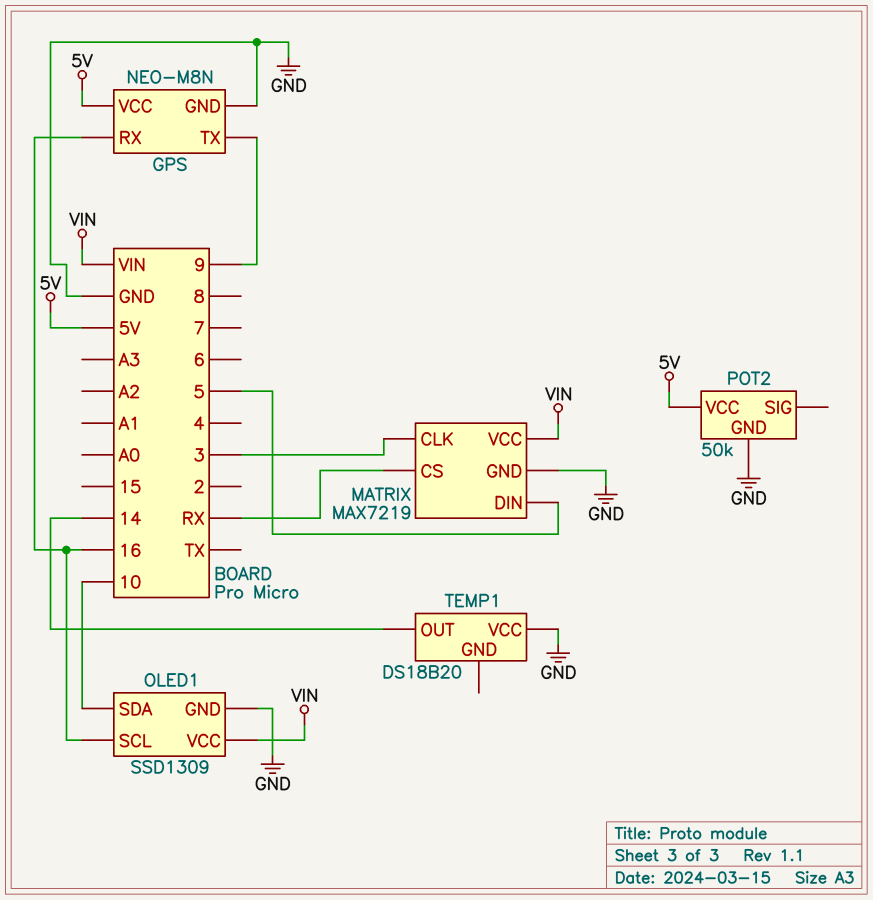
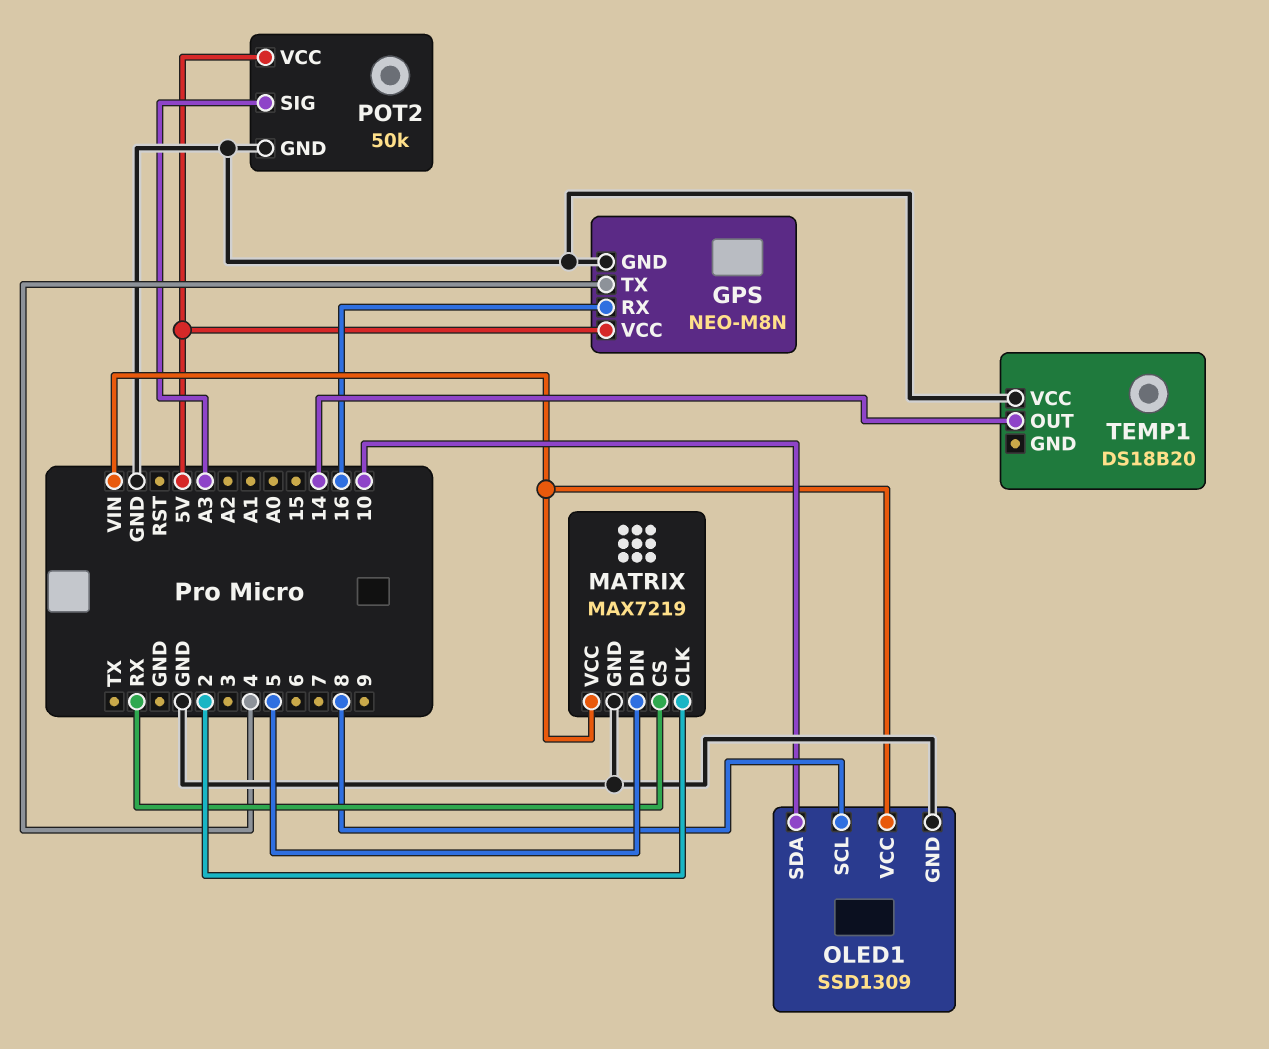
GPS pin TX: 9 -> 4
MATRIX pin CLK: 3 -> 2
OLED1 pin SCL: 16 -> 8
POT2 pin SIG: none -> A3

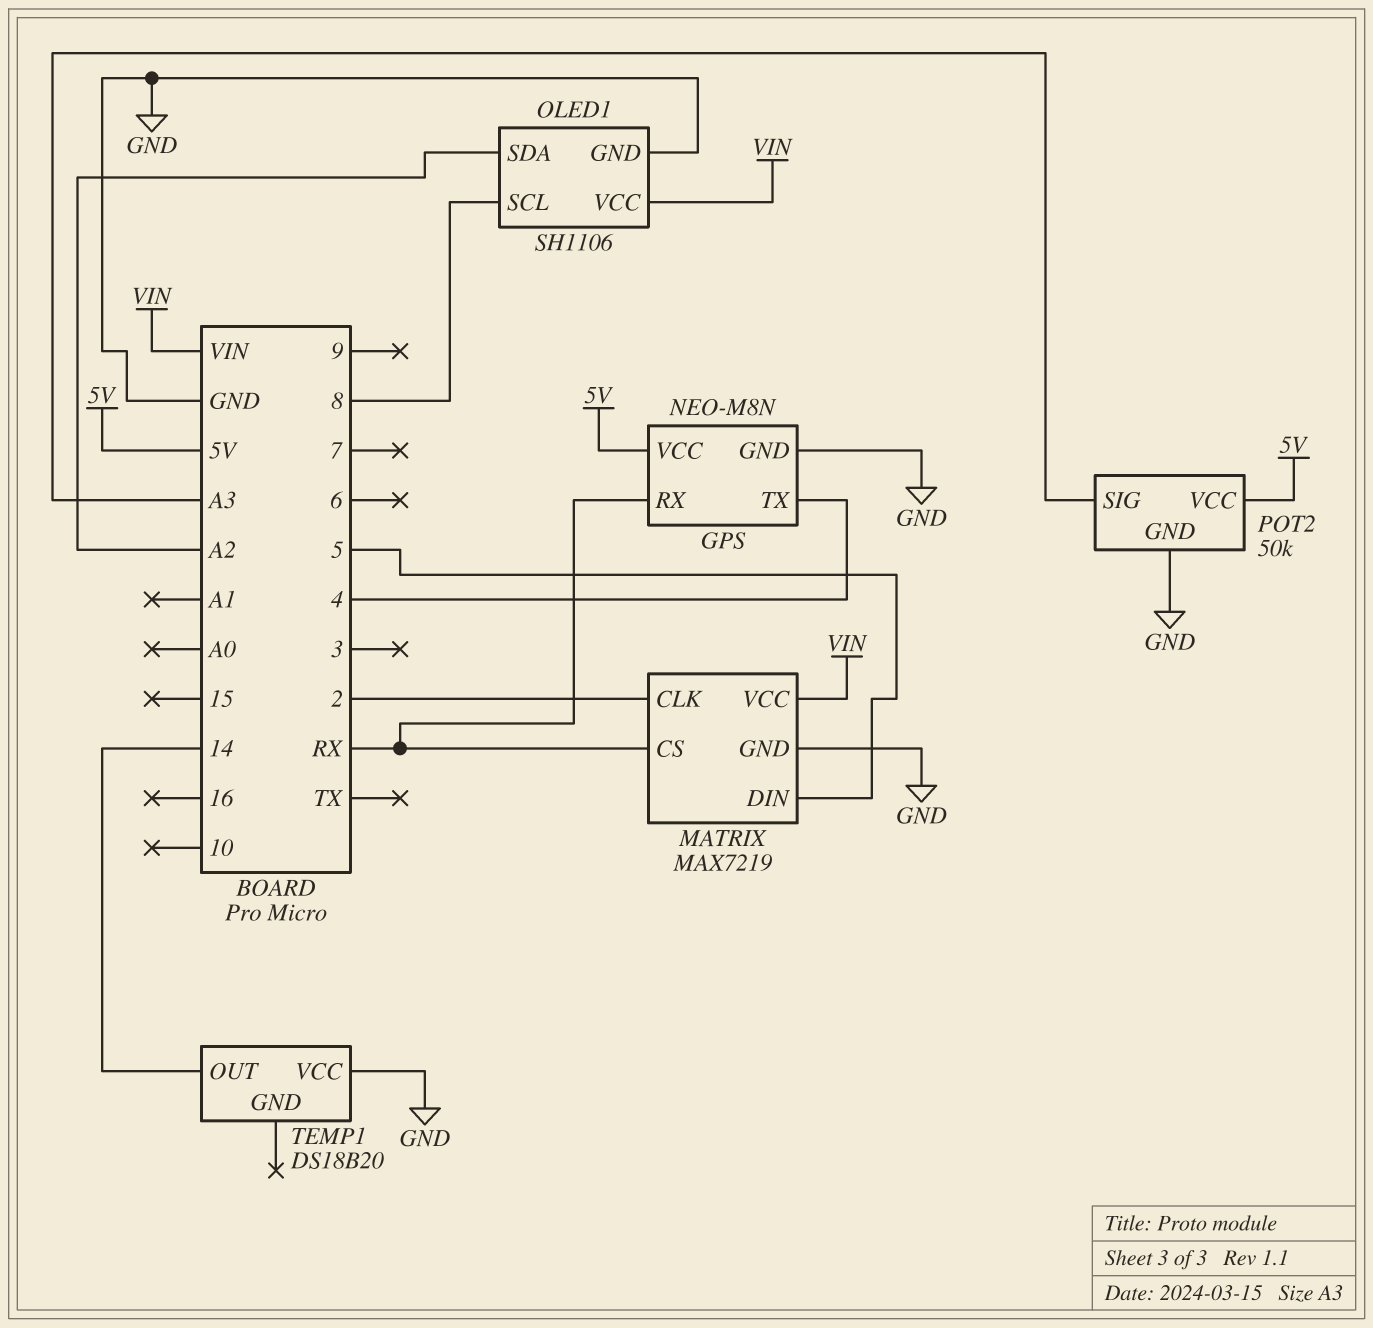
GPS pin RX: 16 -> RX
OLED1: SSD1309 -> SH1106
OLED1 pin SDA: 10 -> A2

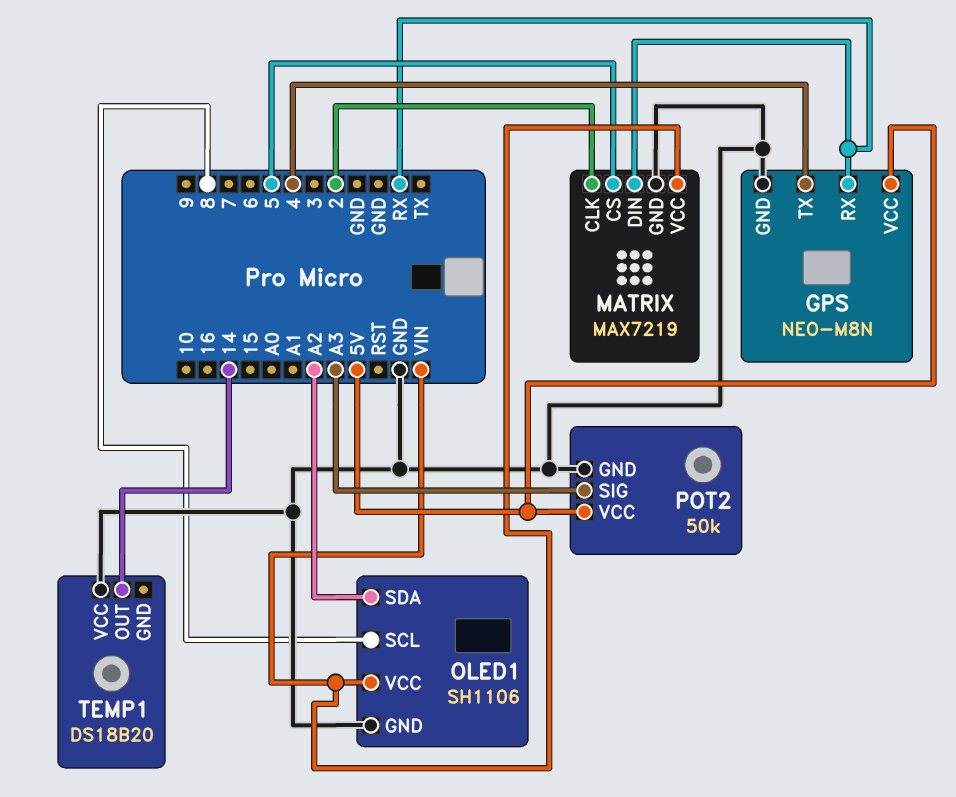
MATRIX pin CS: RX -> 5
MATRIX pin DIN: 5 -> RX

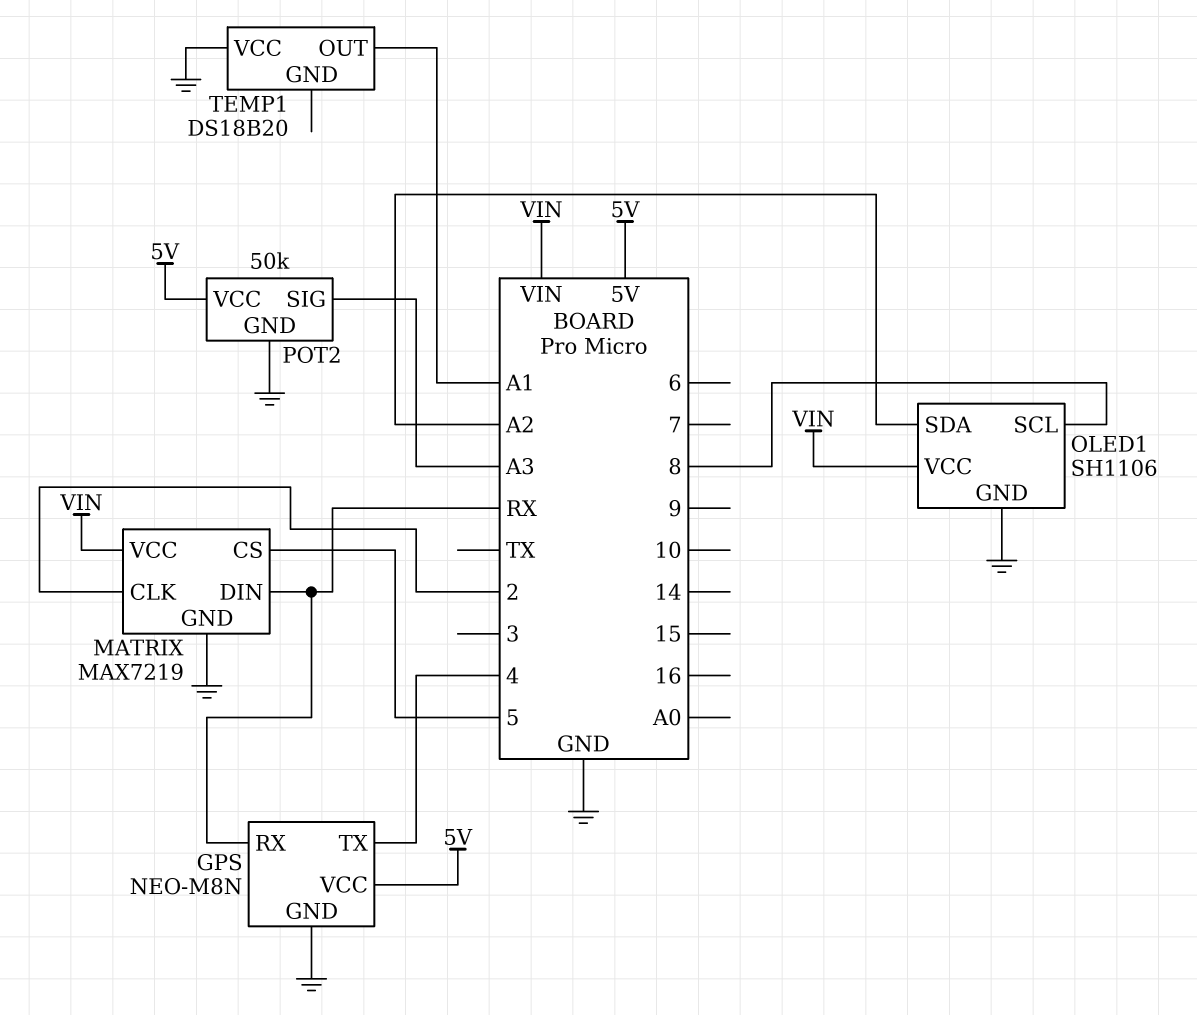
TEMP1 pin OUT: 14 -> A1

